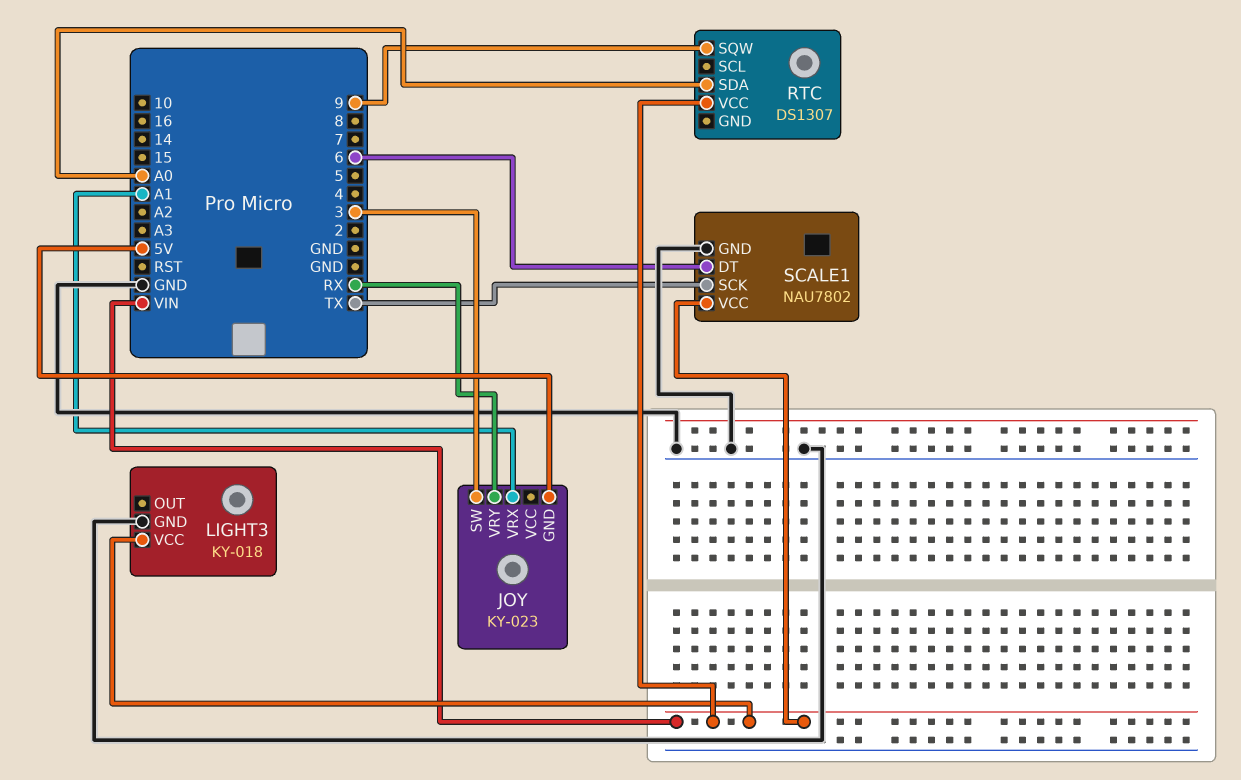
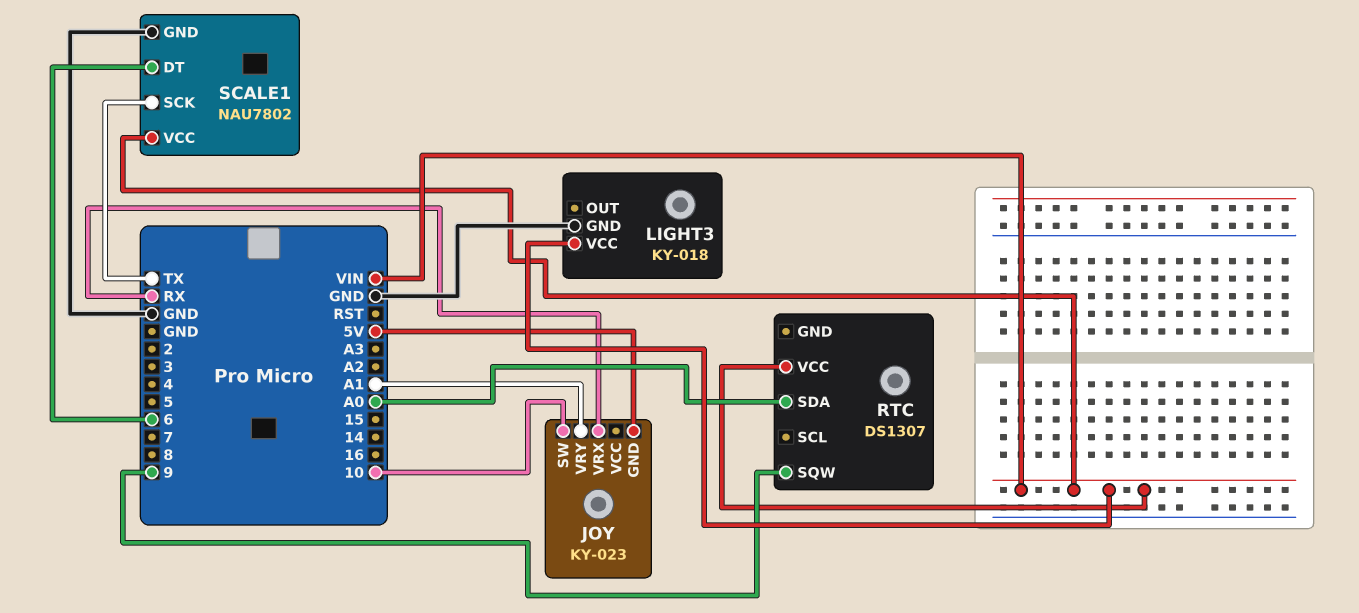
JOY pin SW: 3 -> 10
JOY pin VRX: A1 -> RX
JOY pin VRY: RX -> A1

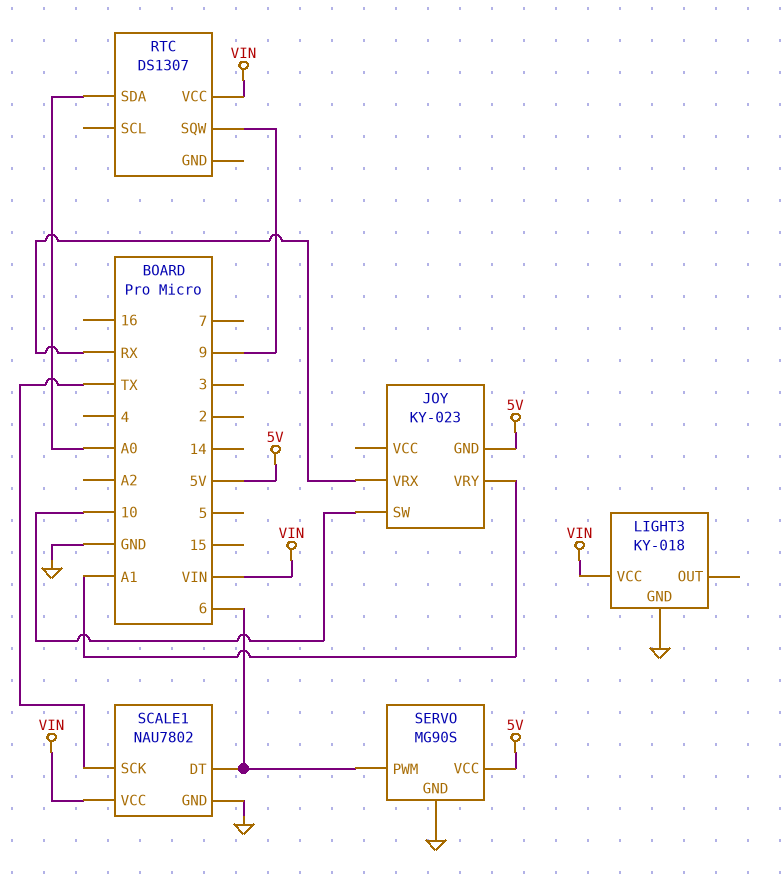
SERVO: none -> MG90S
SERVO pin GND: none -> GND
SERVO pin PWM: none -> 6
SERVO pin VCC: none -> 5V

